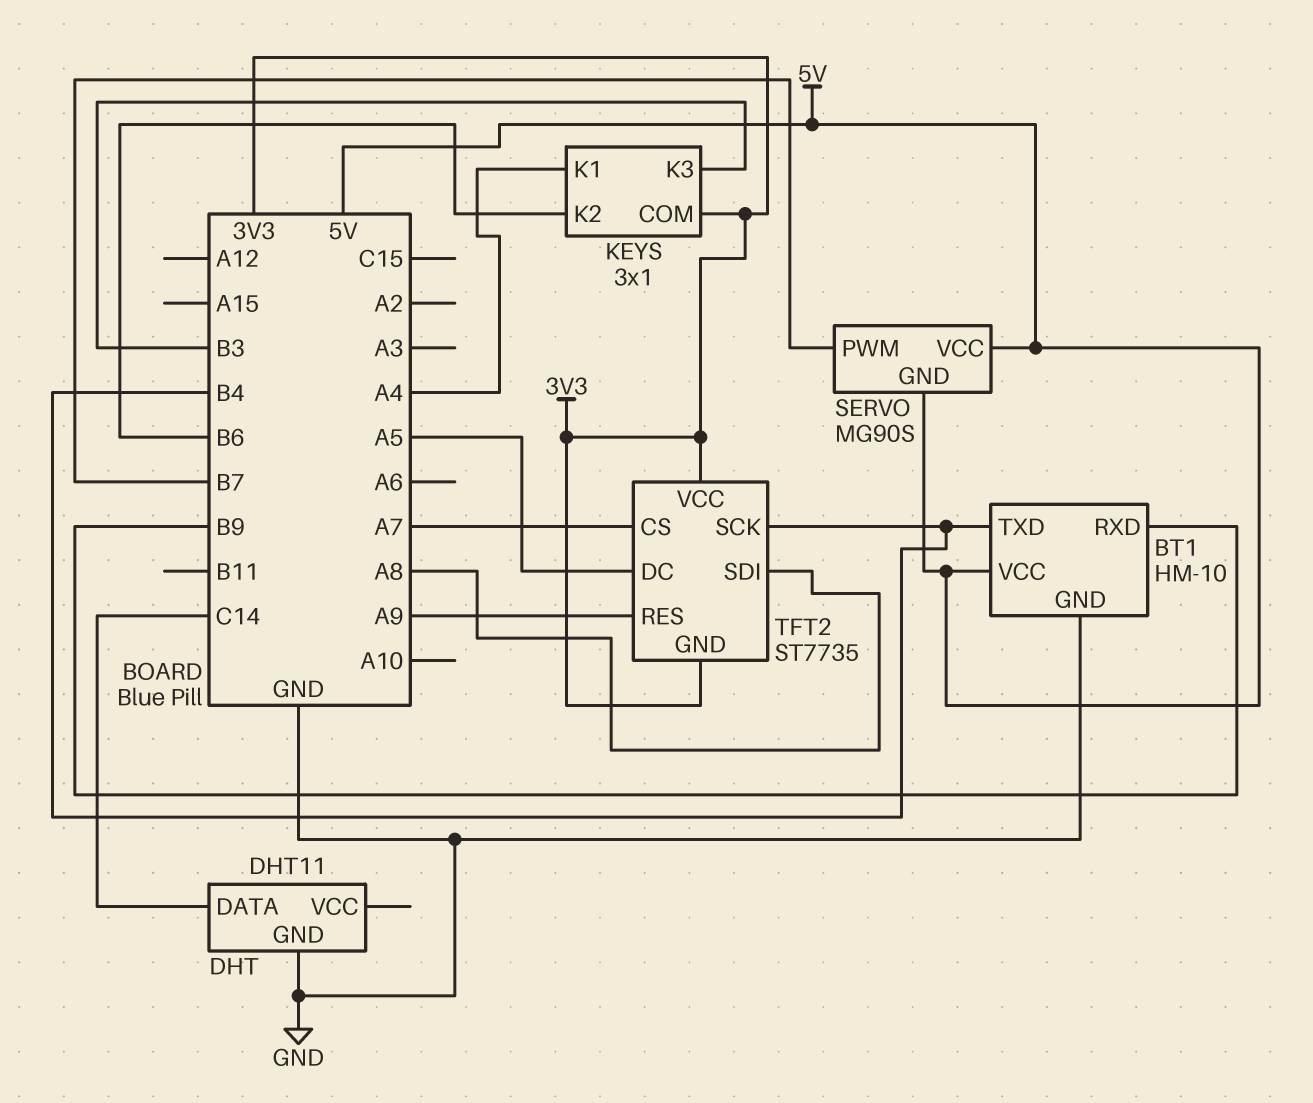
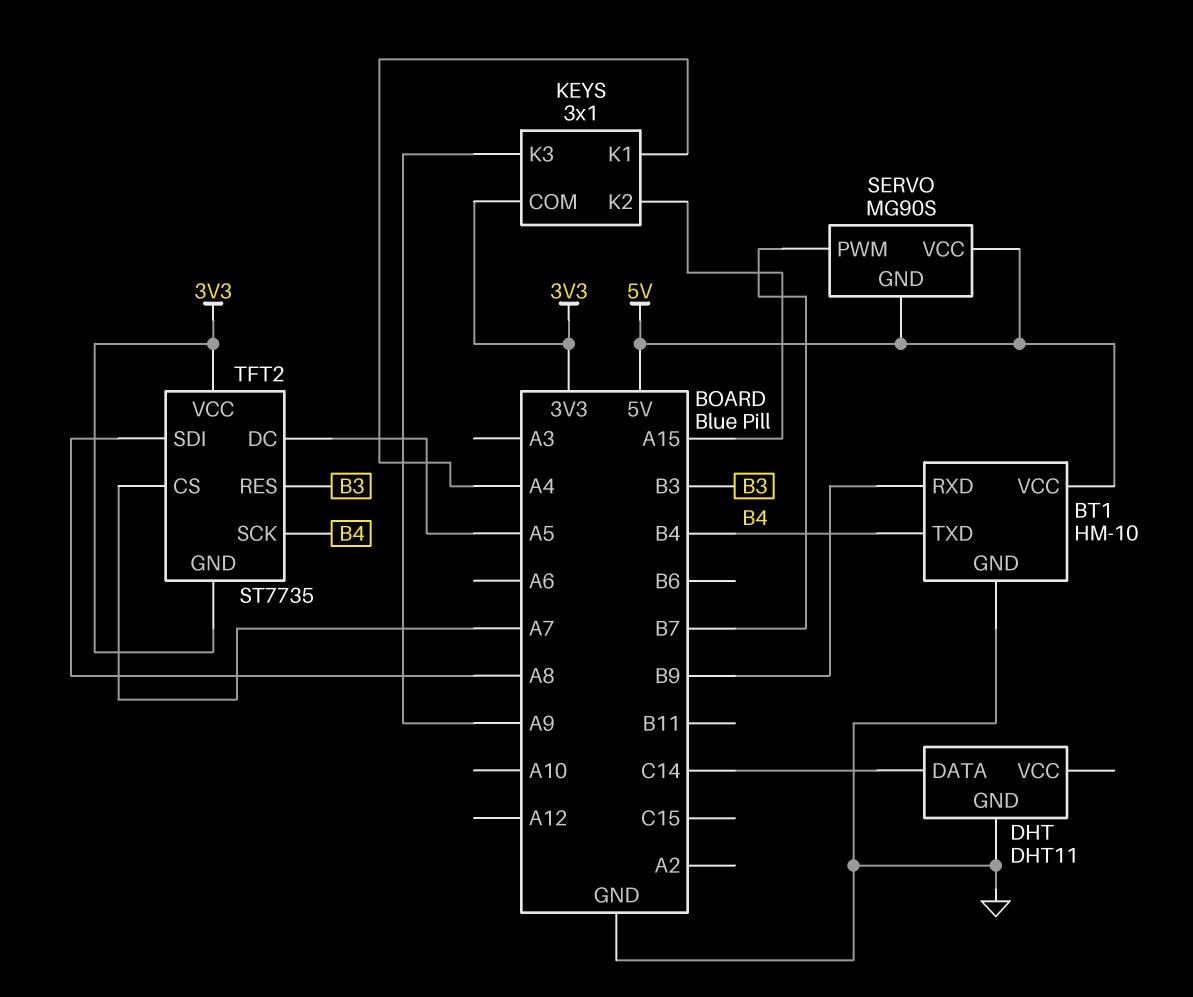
KEYS pin K2: B6 -> A15
KEYS pin K3: B3 -> A9
TFT2 pin RES: A9 -> B3

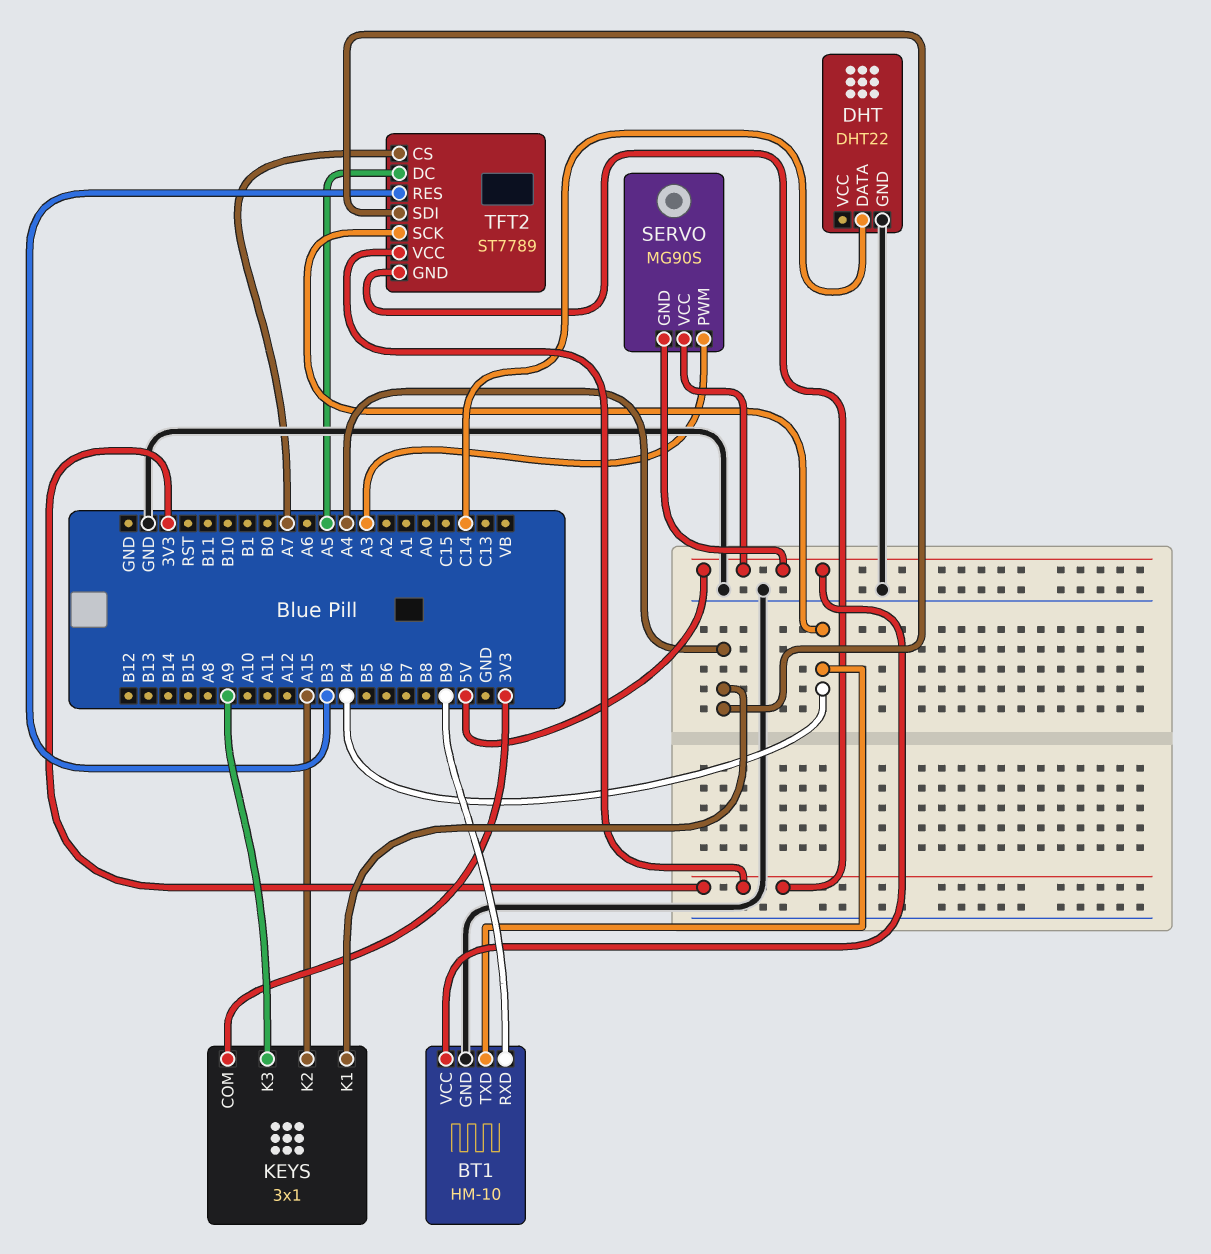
DHT: DHT11 -> DHT22
SERVO pin PWM: B7 -> A3
TFT2: ST7735 -> ST7789
TFT2 pin SDI: A8 -> A4

